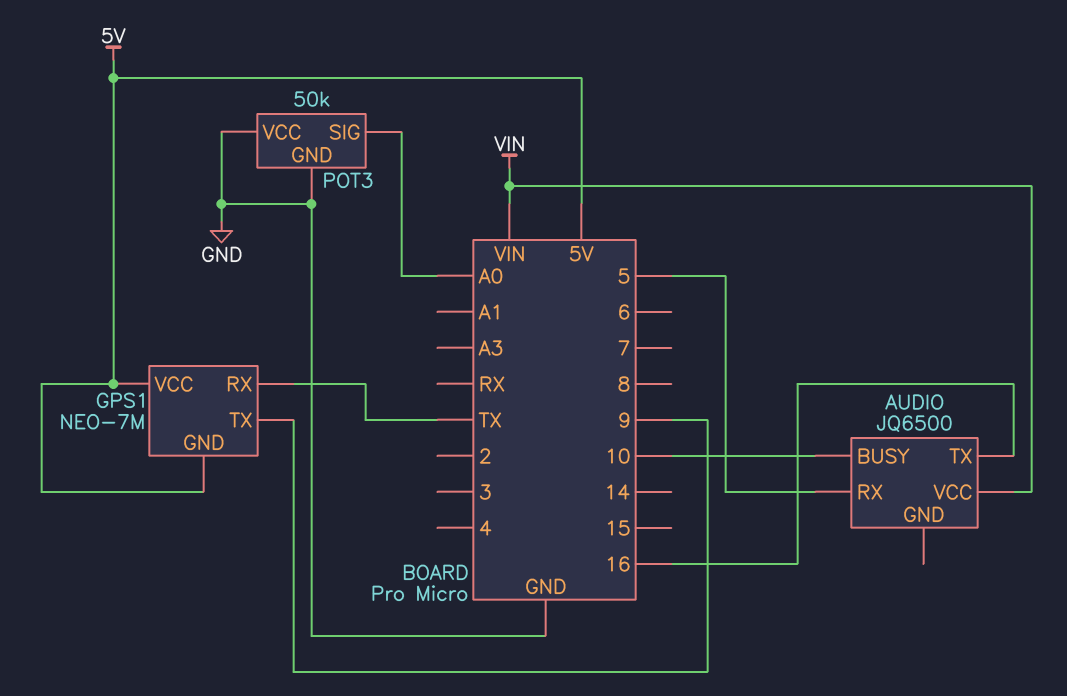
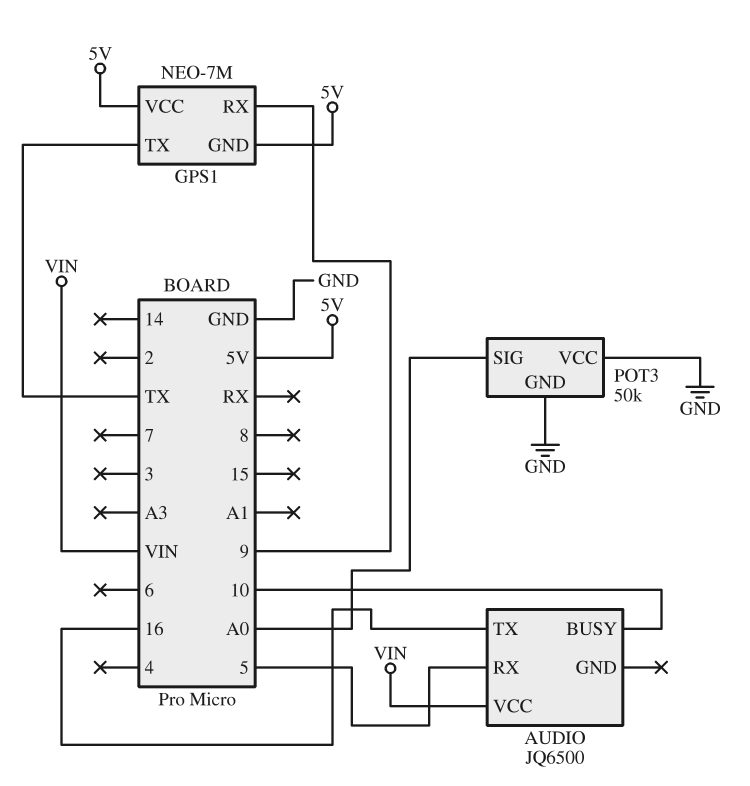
GPS1 pin RX: TX -> 9
GPS1 pin TX: 9 -> TX

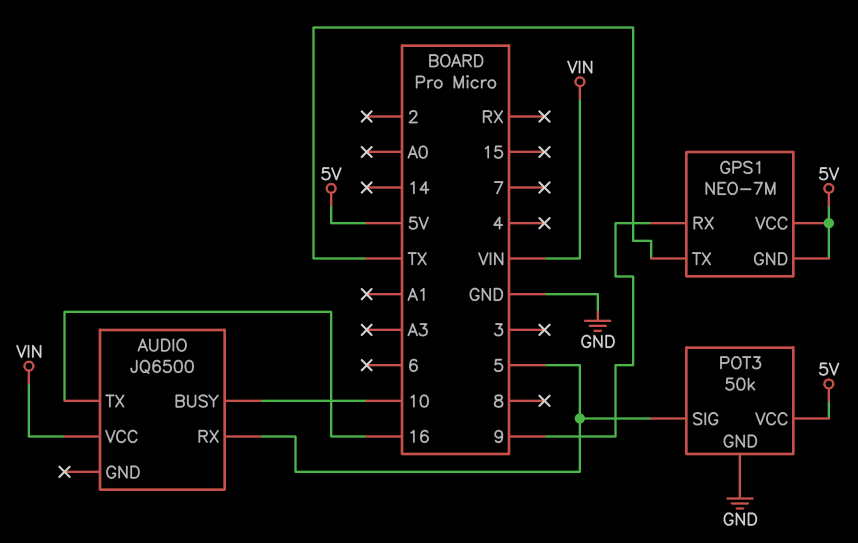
POT3 pin SIG: A0 -> 5
POT3 pin VCC: GND -> 5V

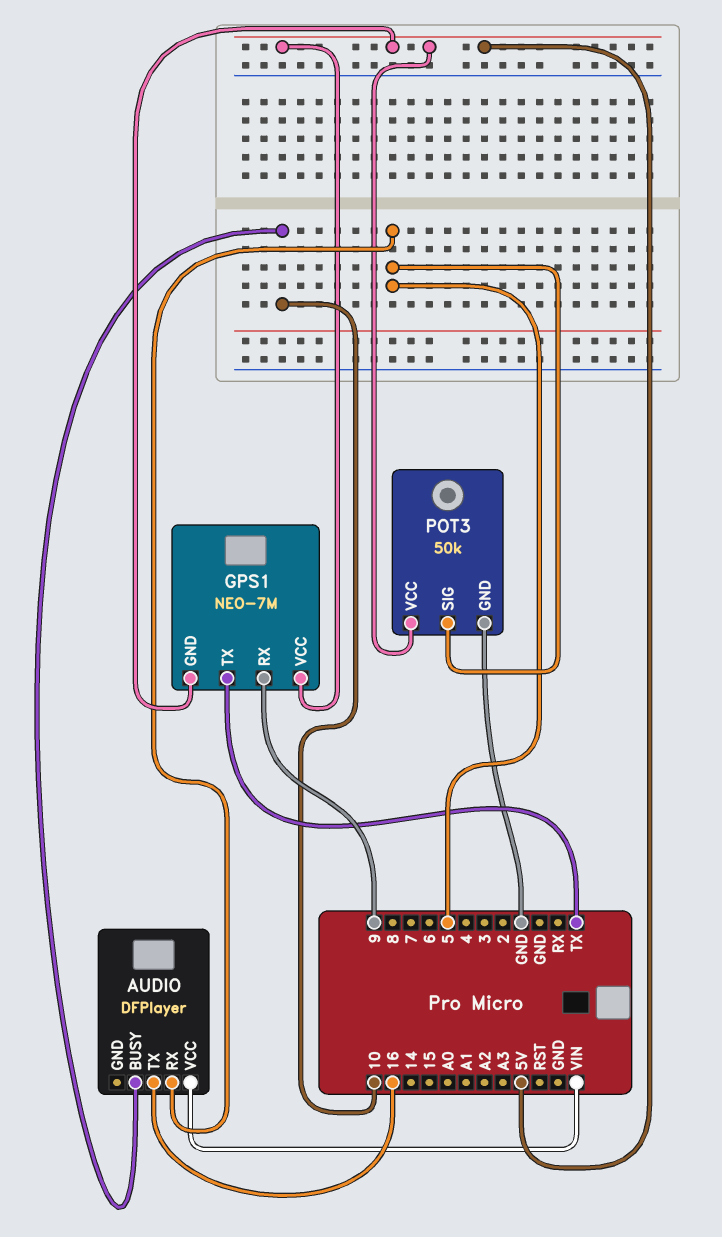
AUDIO: JQ6500 -> DFPlayer

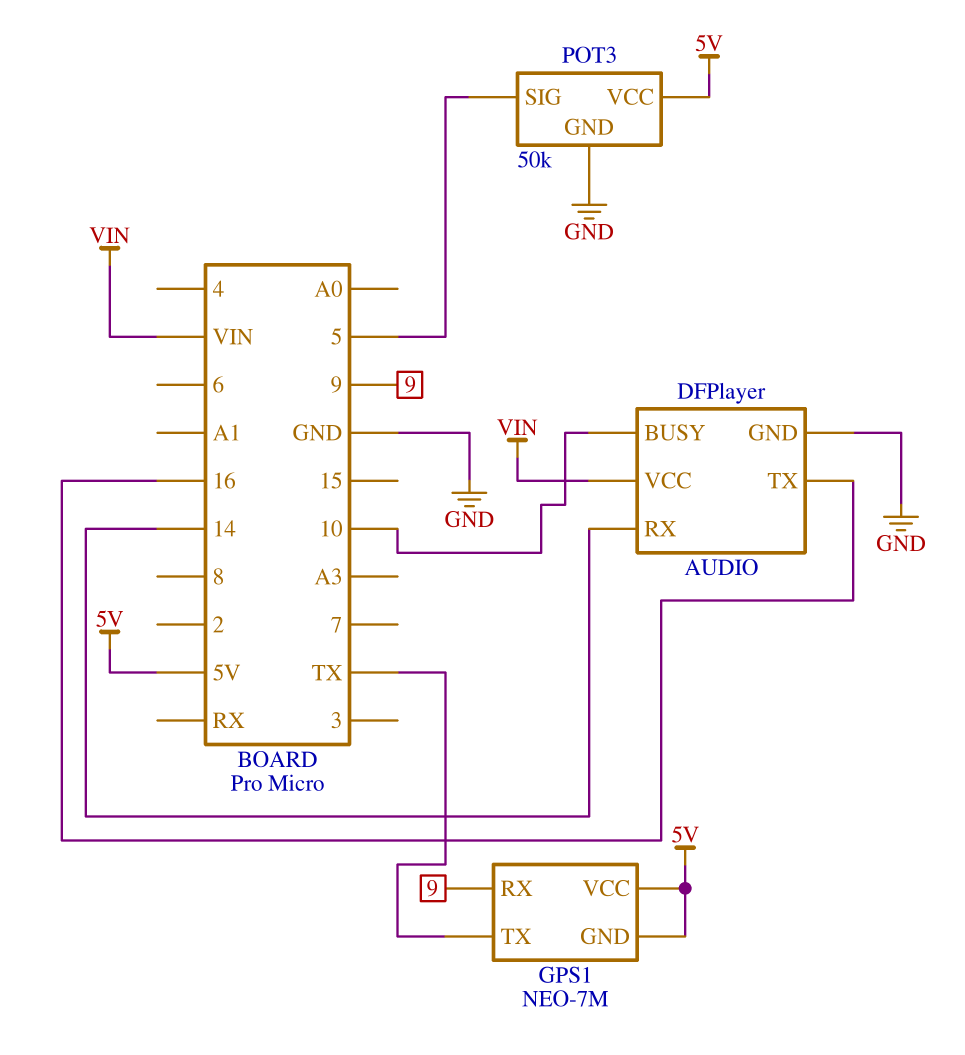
AUDIO pin GND: none -> GND
AUDIO pin RX: 5 -> 14

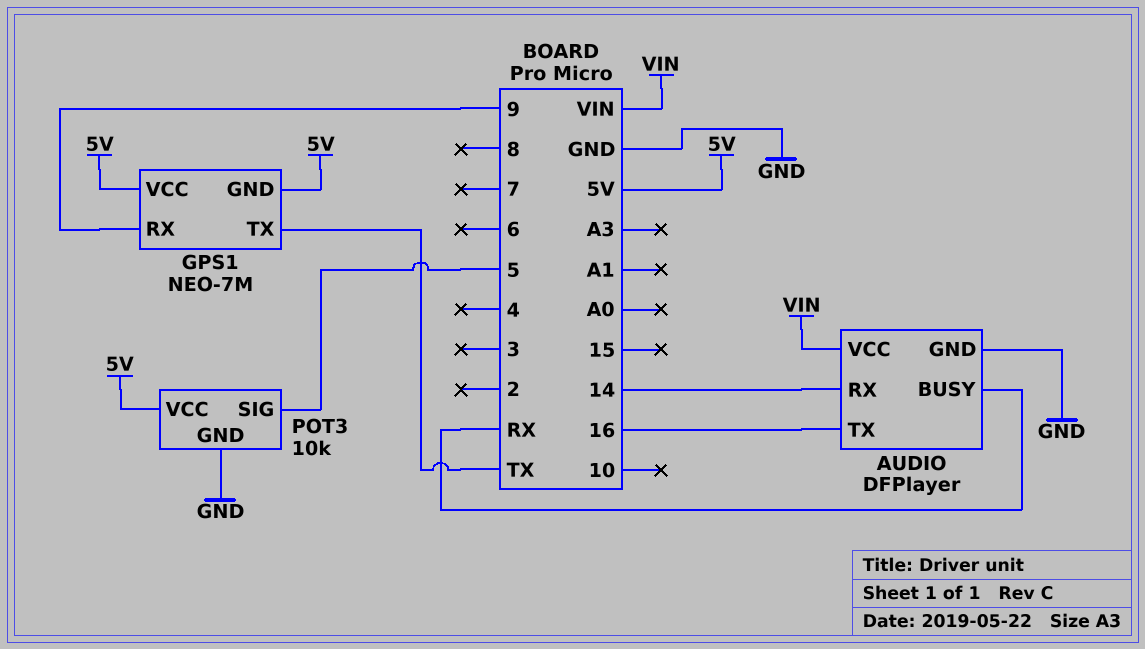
AUDIO pin BUSY: 10 -> RX
POT3: 50k -> 10k

